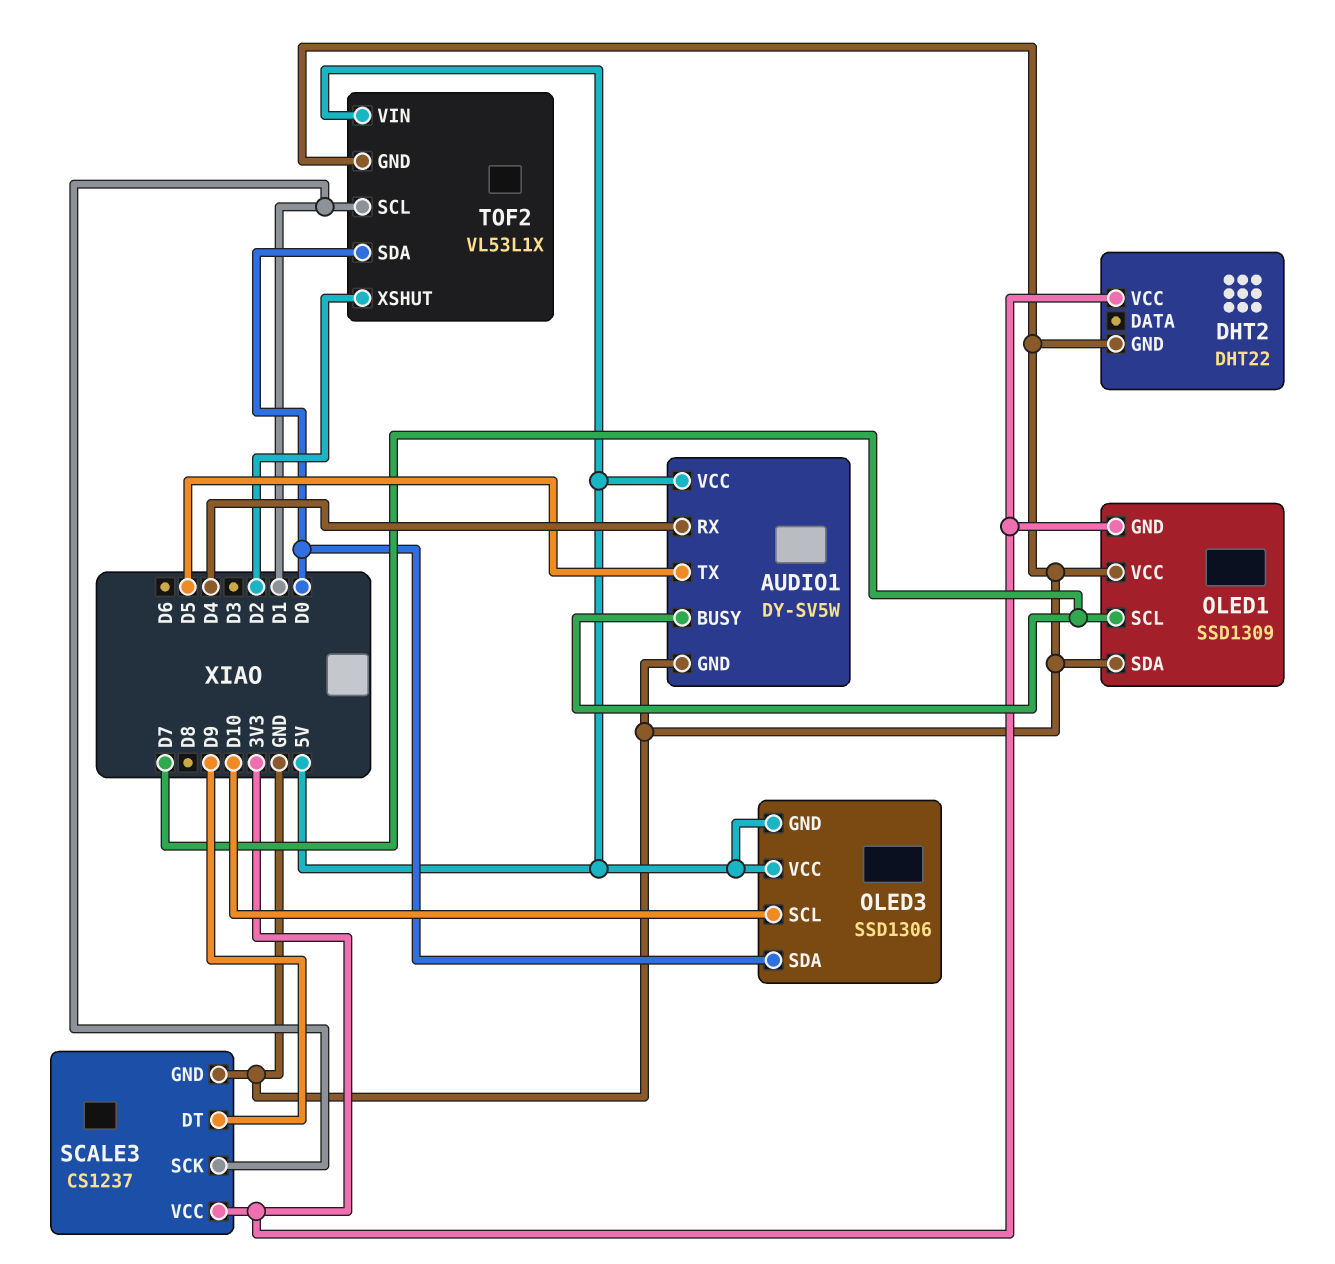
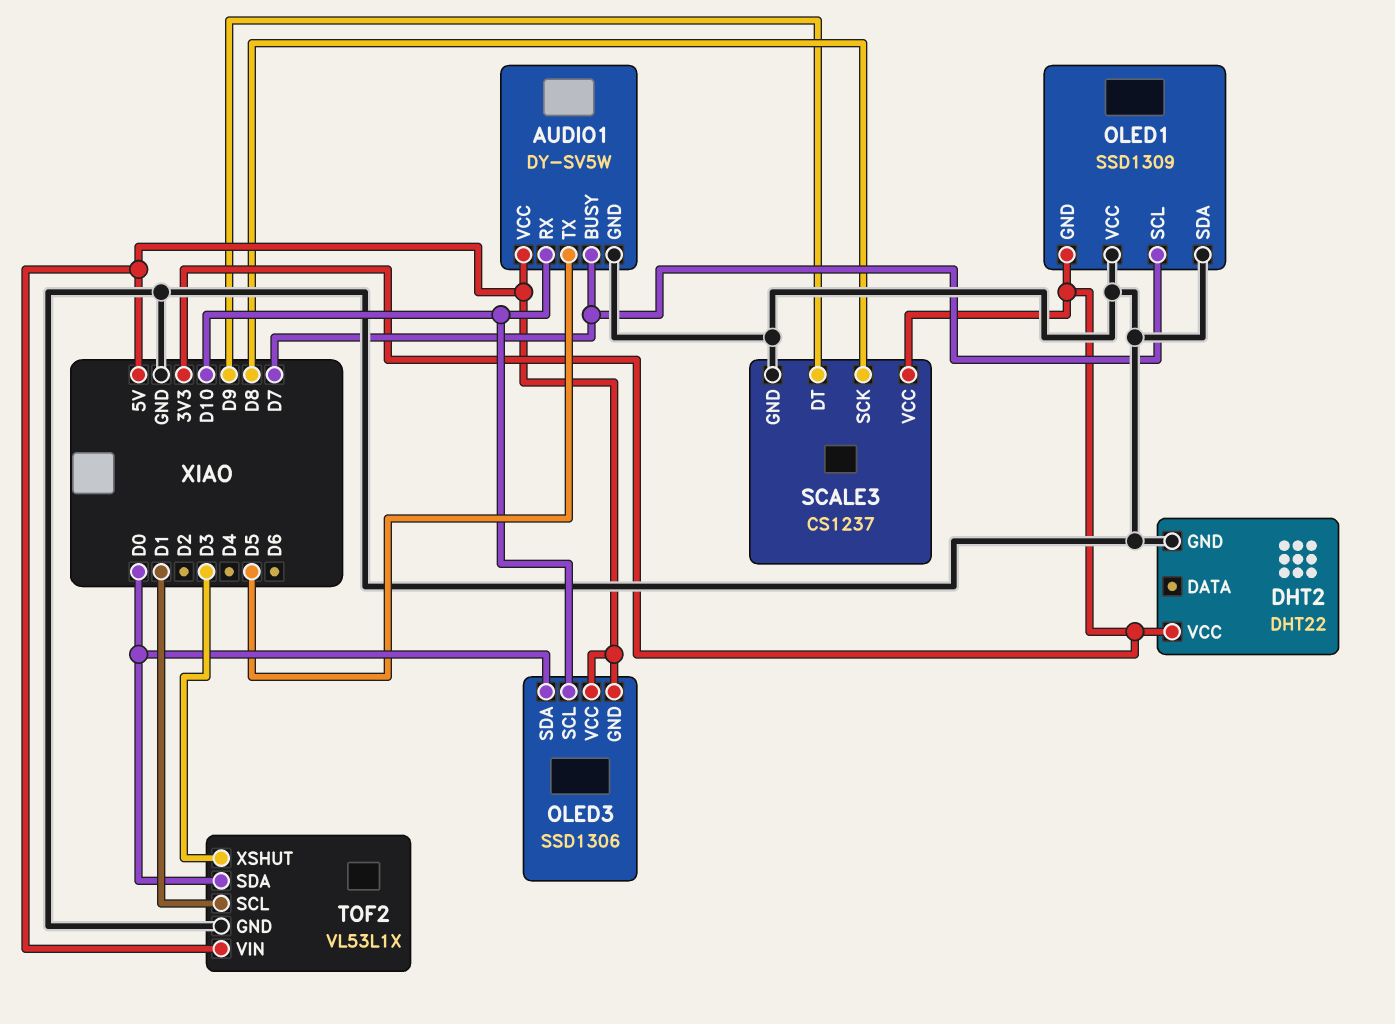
AUDIO1 pin RX: D4 -> D10
SCALE3 pin SCK: D1 -> D8
TOF2 pin XSHUT: D2 -> D3

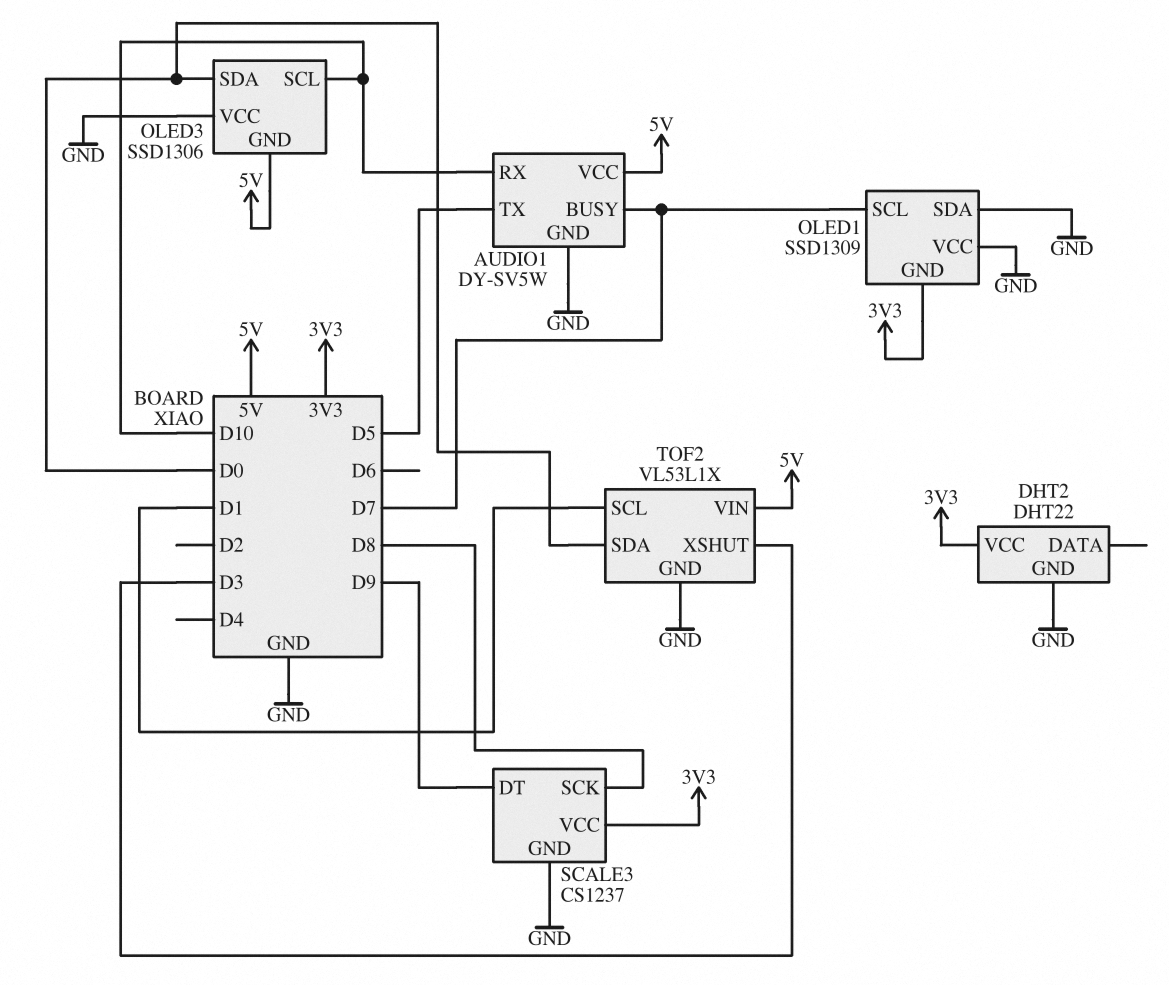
OLED3 pin VCC: 5V -> GND

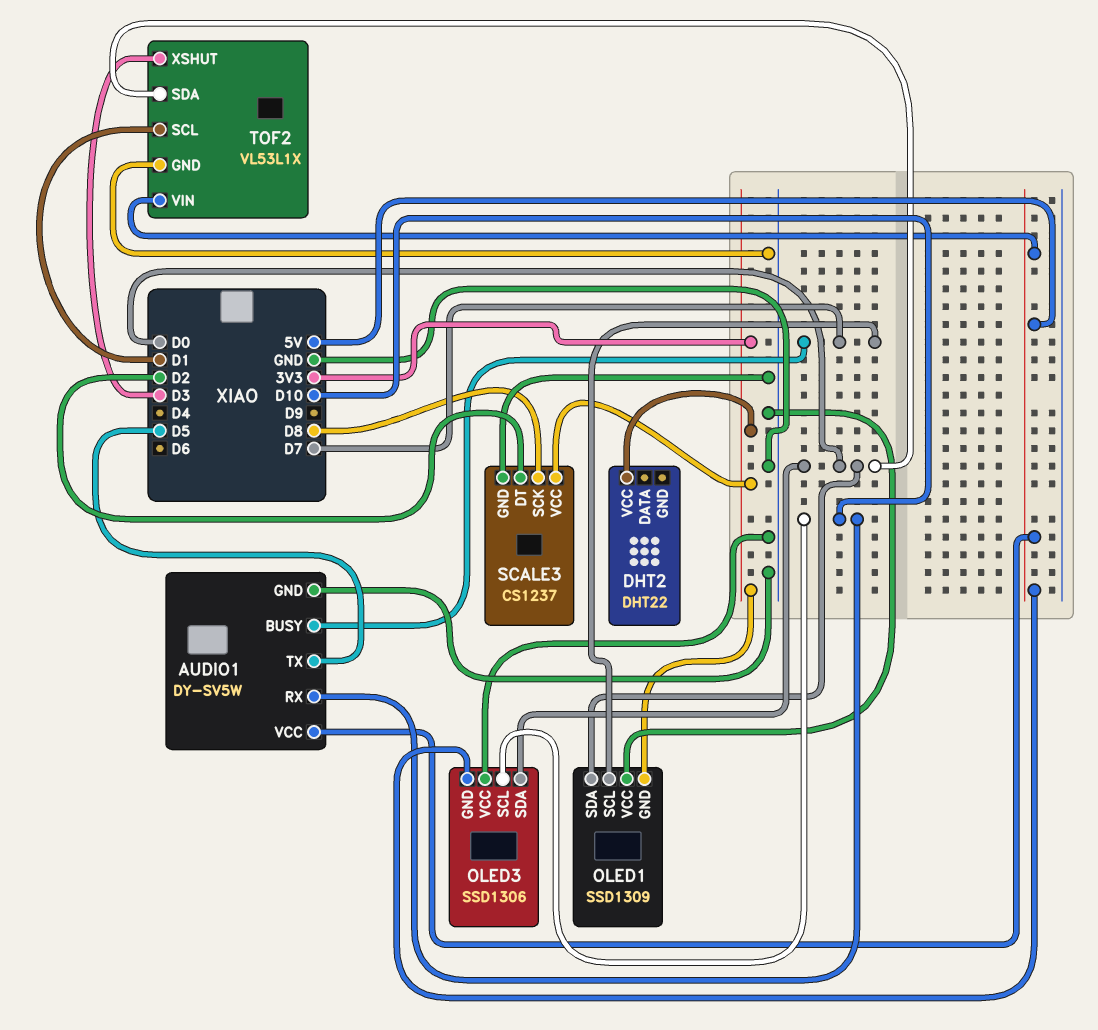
DHT2 pin GND: GND -> none
OLED1 pin SDA: GND -> D0
SCALE3 pin DT: D9 -> D2

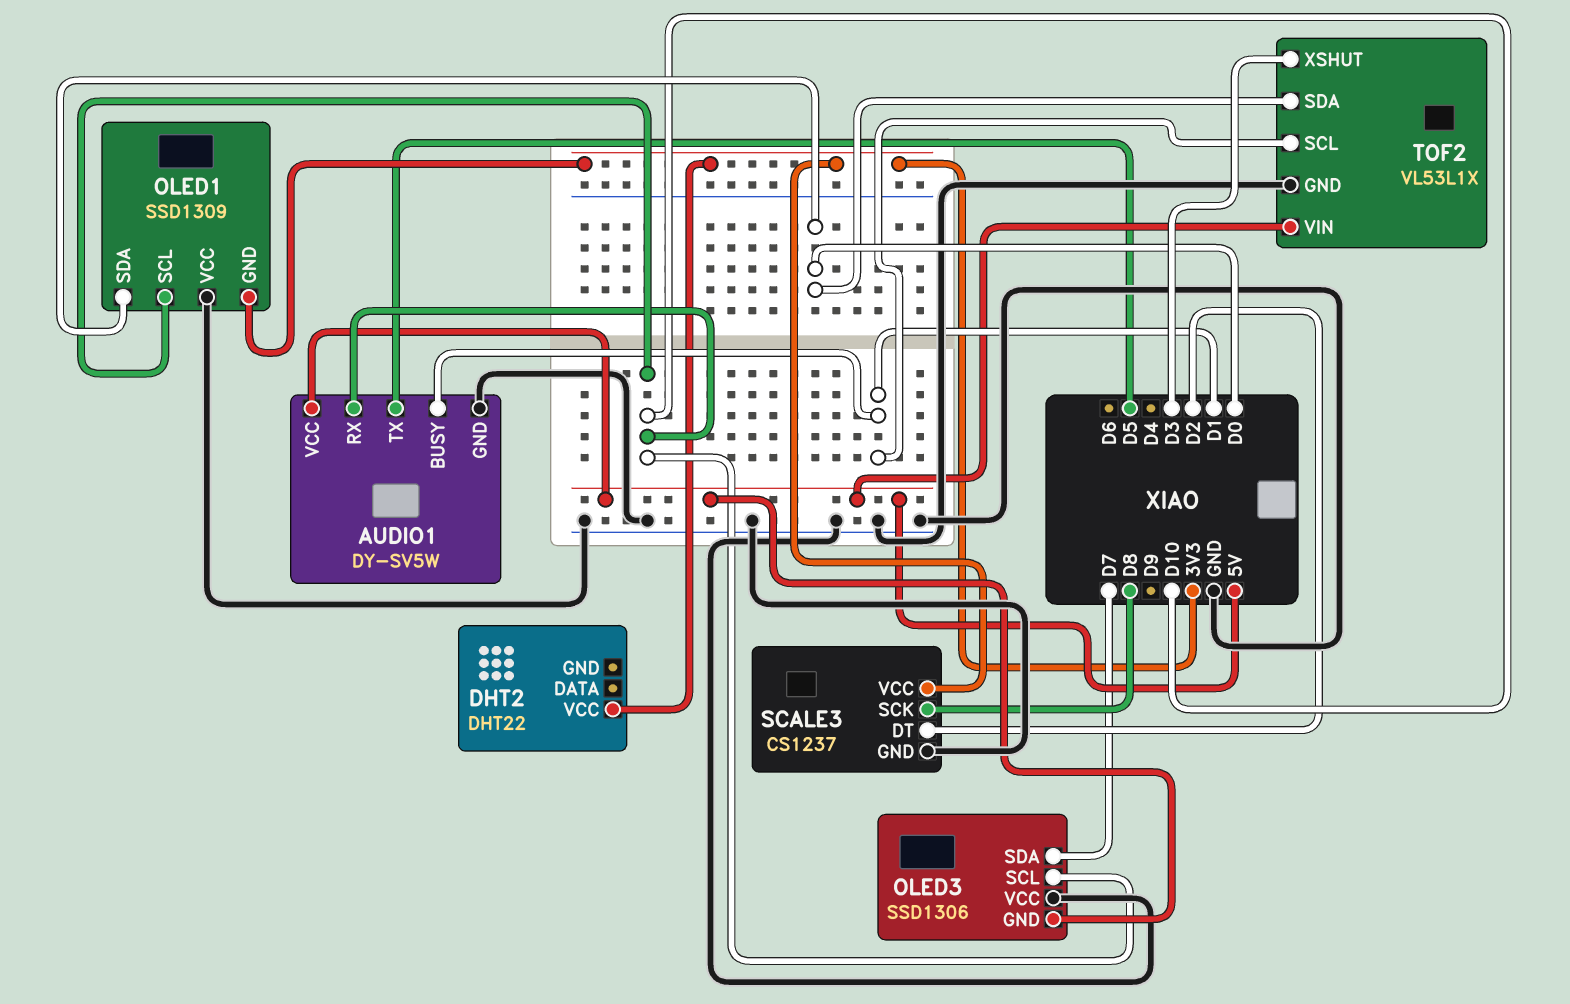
AUDIO1 pin BUSY: D7 -> D1
OLED1 pin SCL: D7 -> D10
OLED3 pin SDA: D0 -> D7

